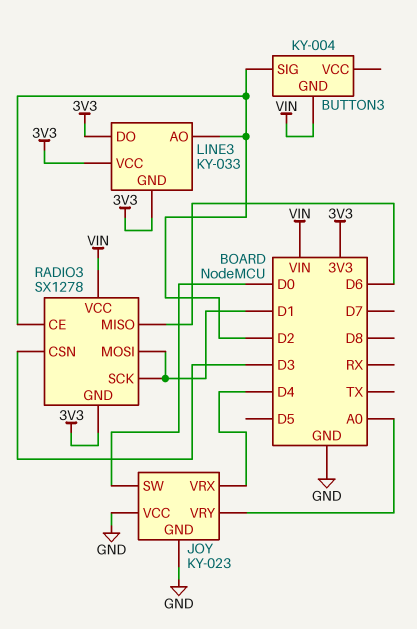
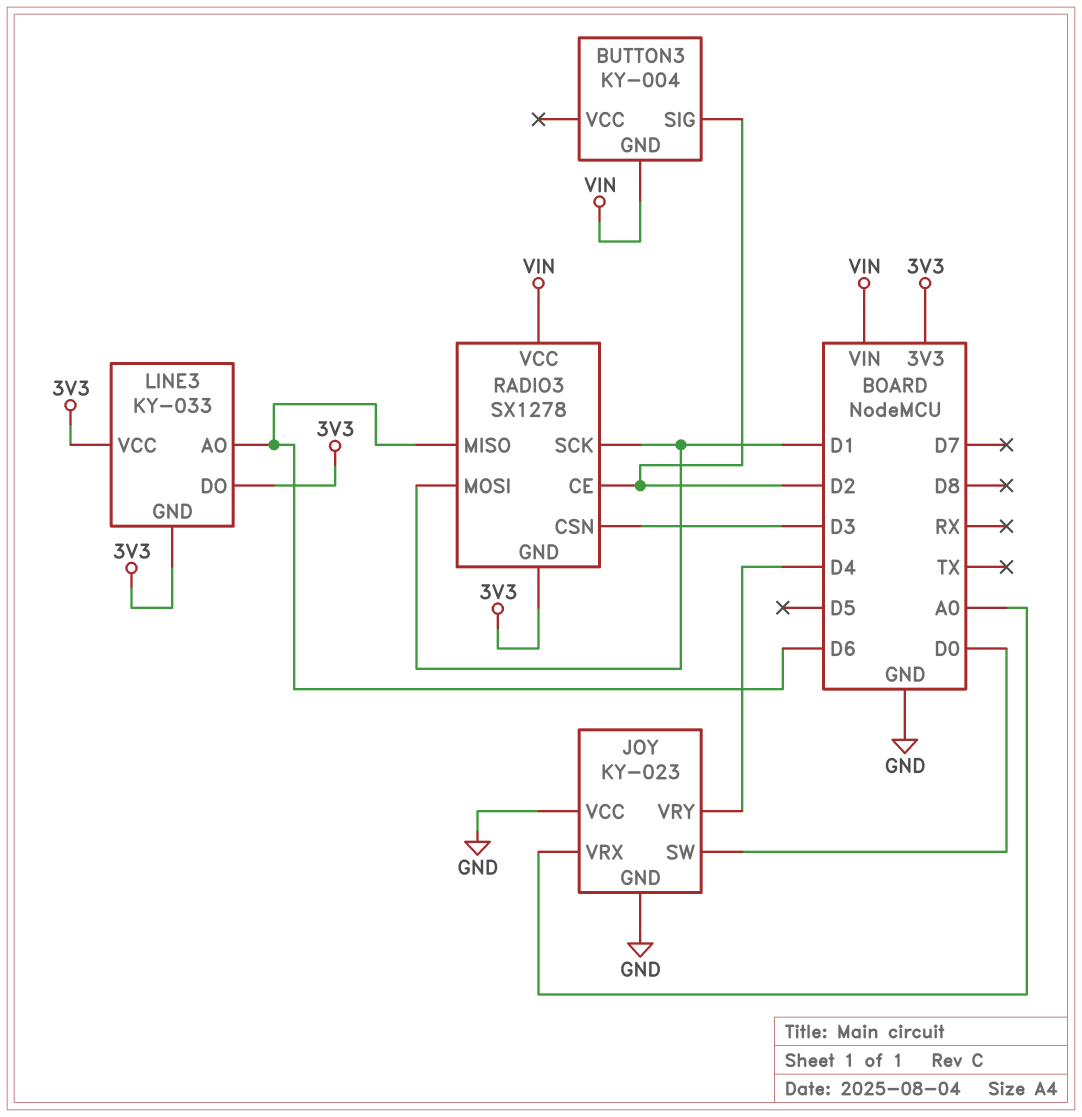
JOY pin VRX: D4 -> A0
JOY pin VRY: A0 -> D4
LINE3 pin AO: D2 -> D6

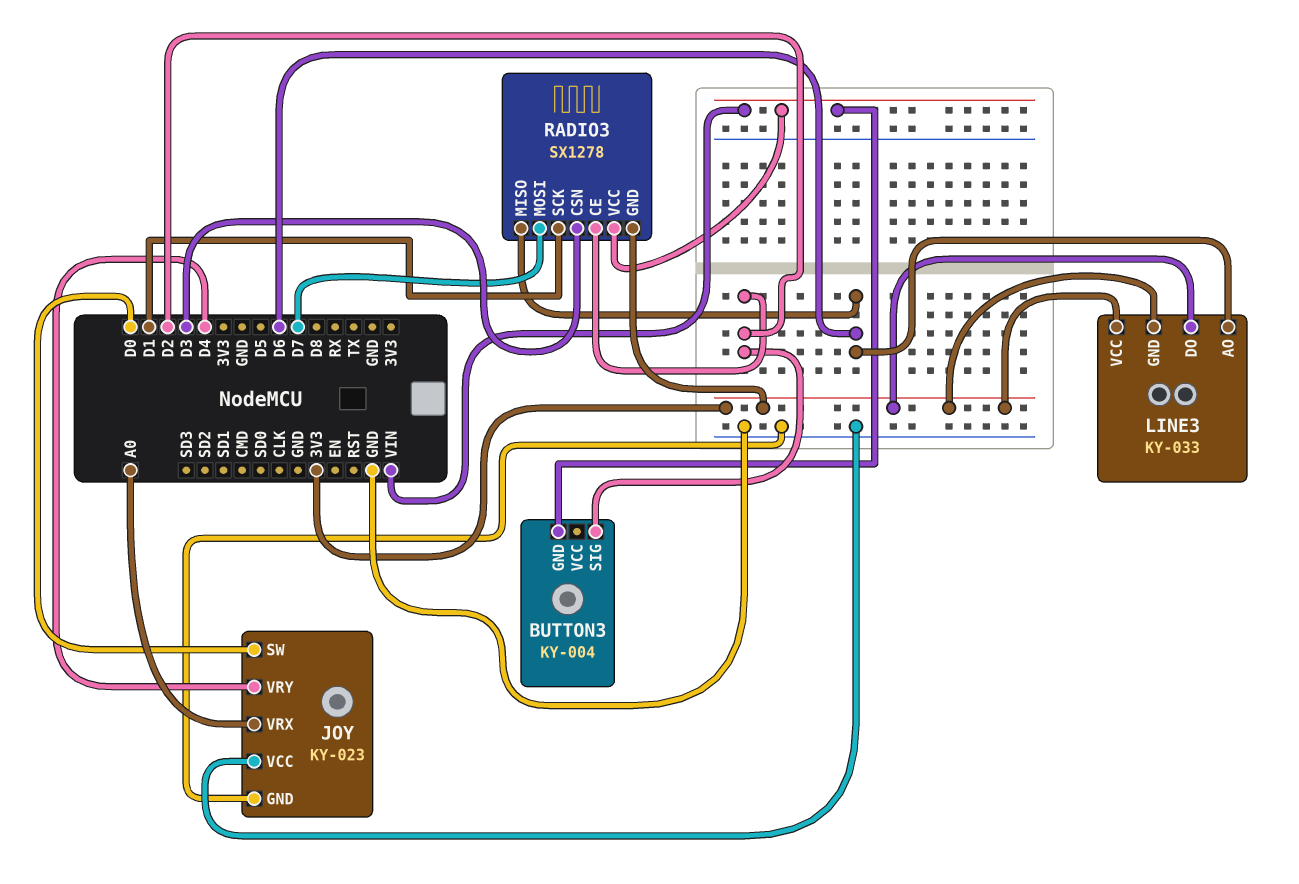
RADIO3 pin MOSI: D1 -> D7

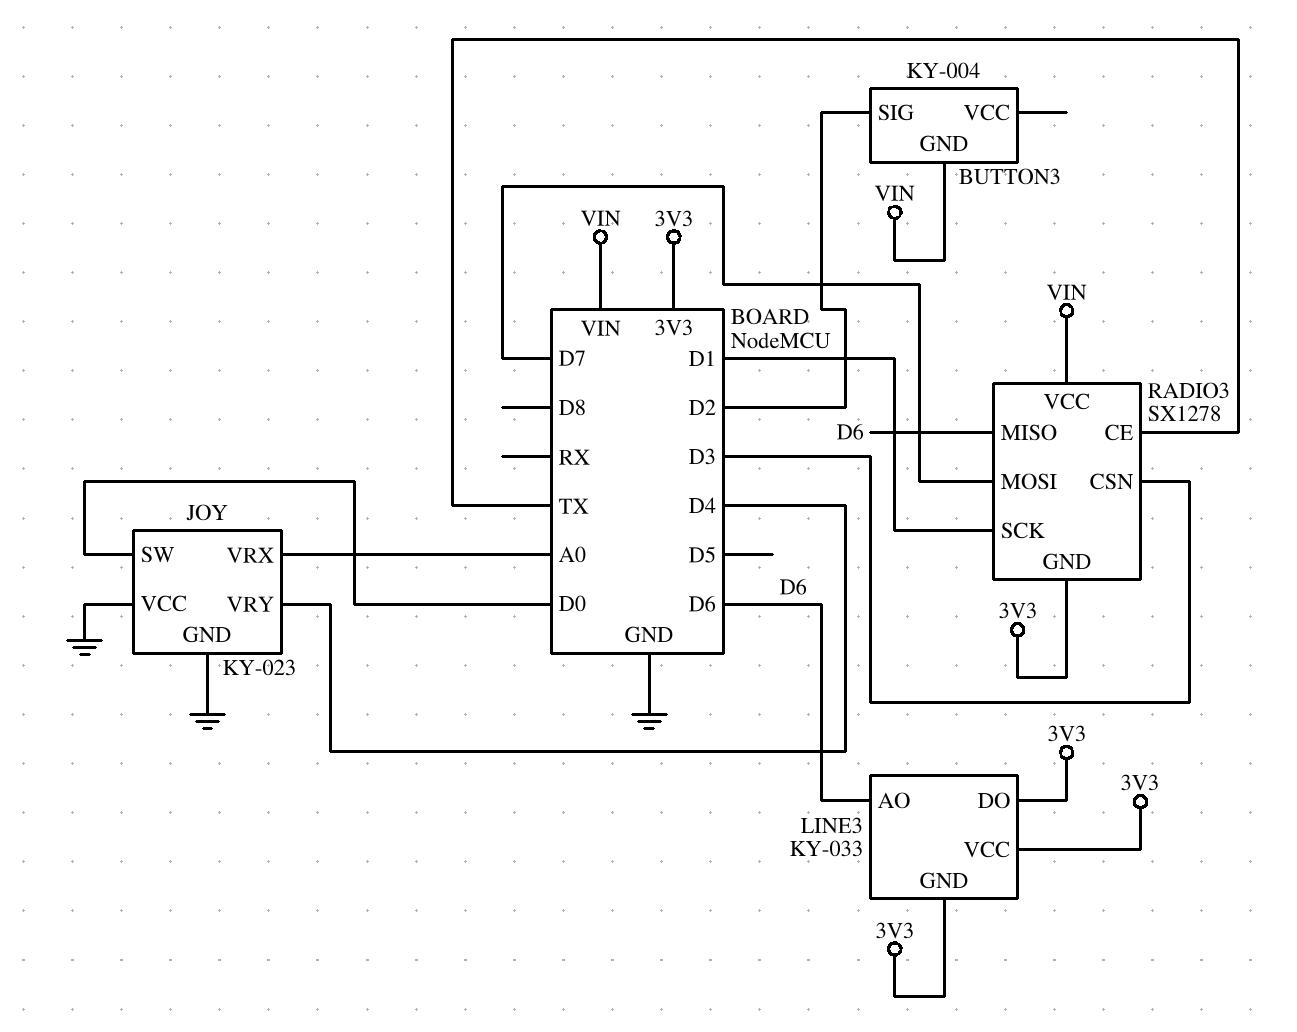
RADIO3 pin CE: D2 -> TX

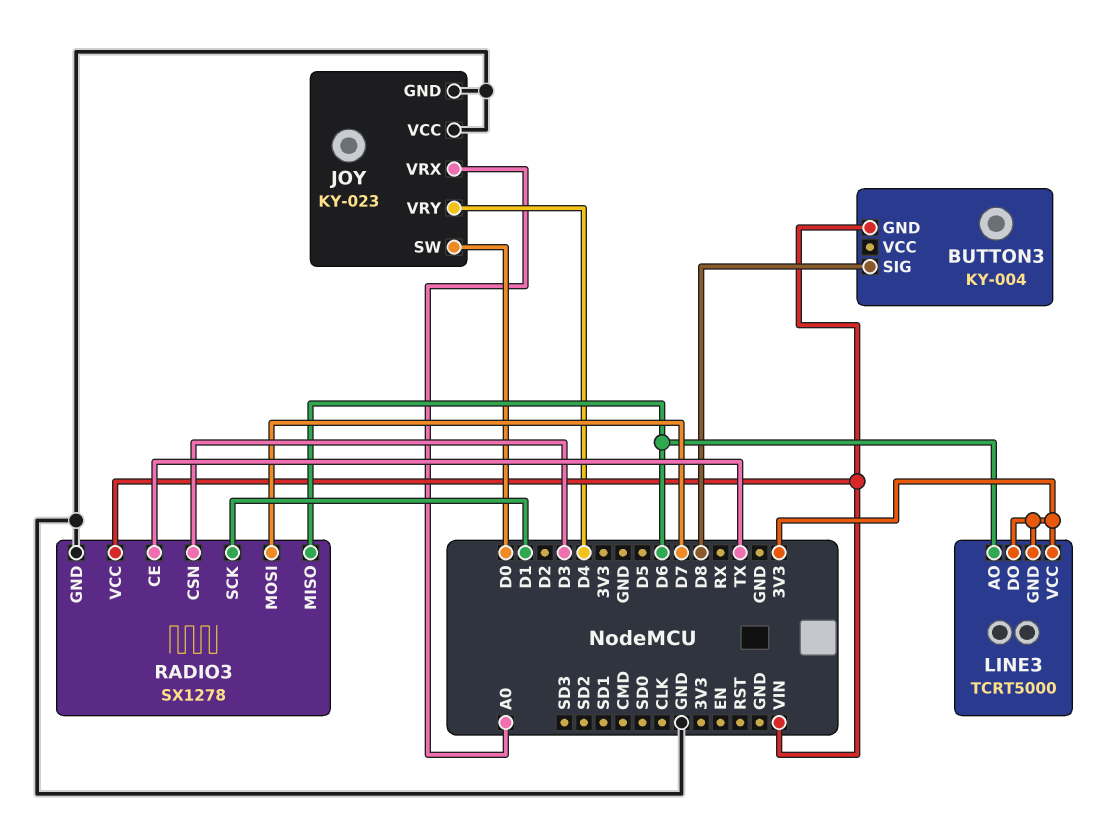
BUTTON3 pin SIG: D2 -> D8
LINE3: KY-033 -> TCRT5000
RADIO3 pin GND: 3V3 -> GND

